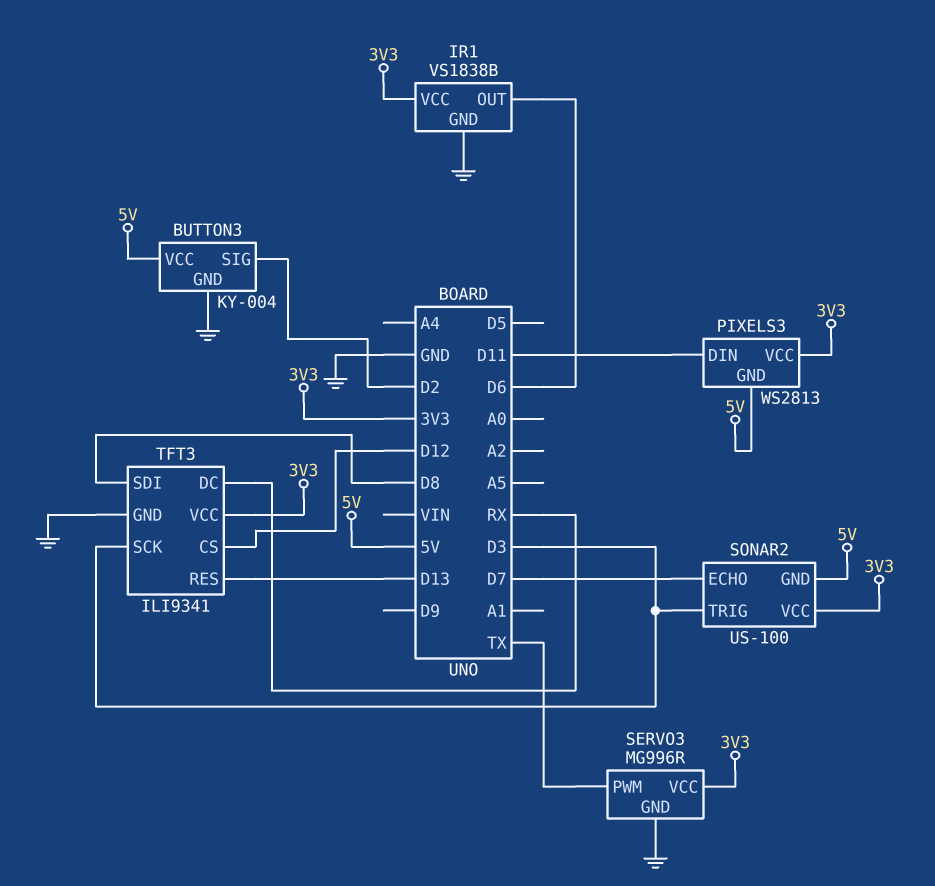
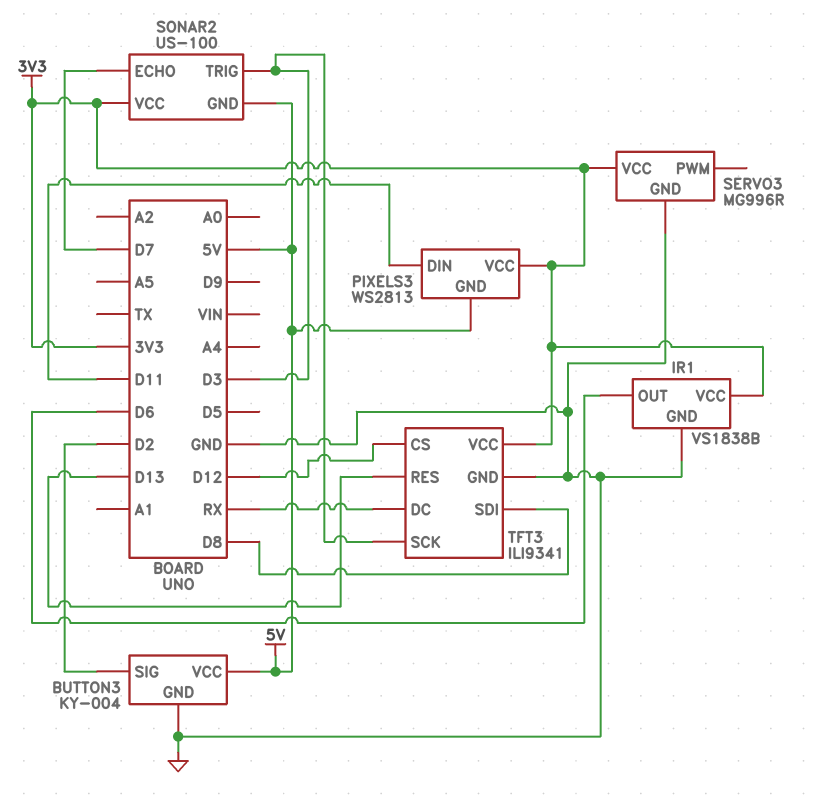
SERVO3 pin PWM: TX -> none

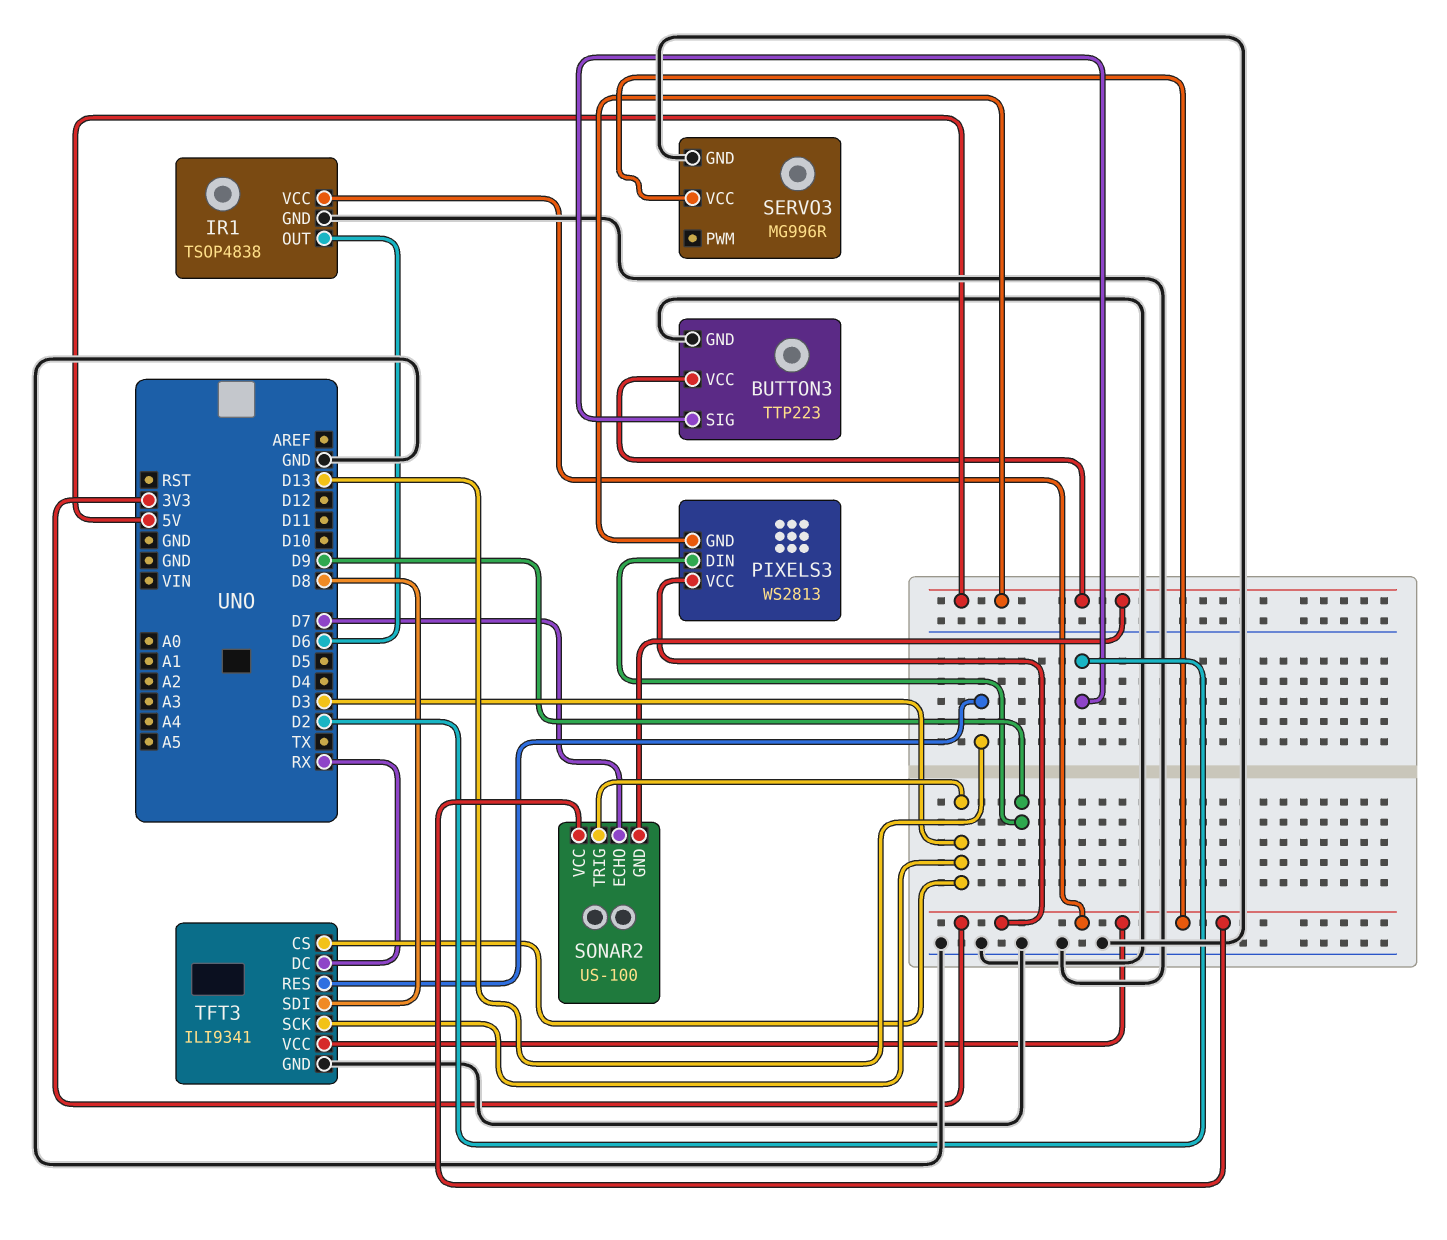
BUTTON3: KY-004 -> TTP223
IR1: VS1838B -> TSOP4838
PIXELS3 pin DIN: D11 -> D9
TFT3 pin CS: D12 -> D3

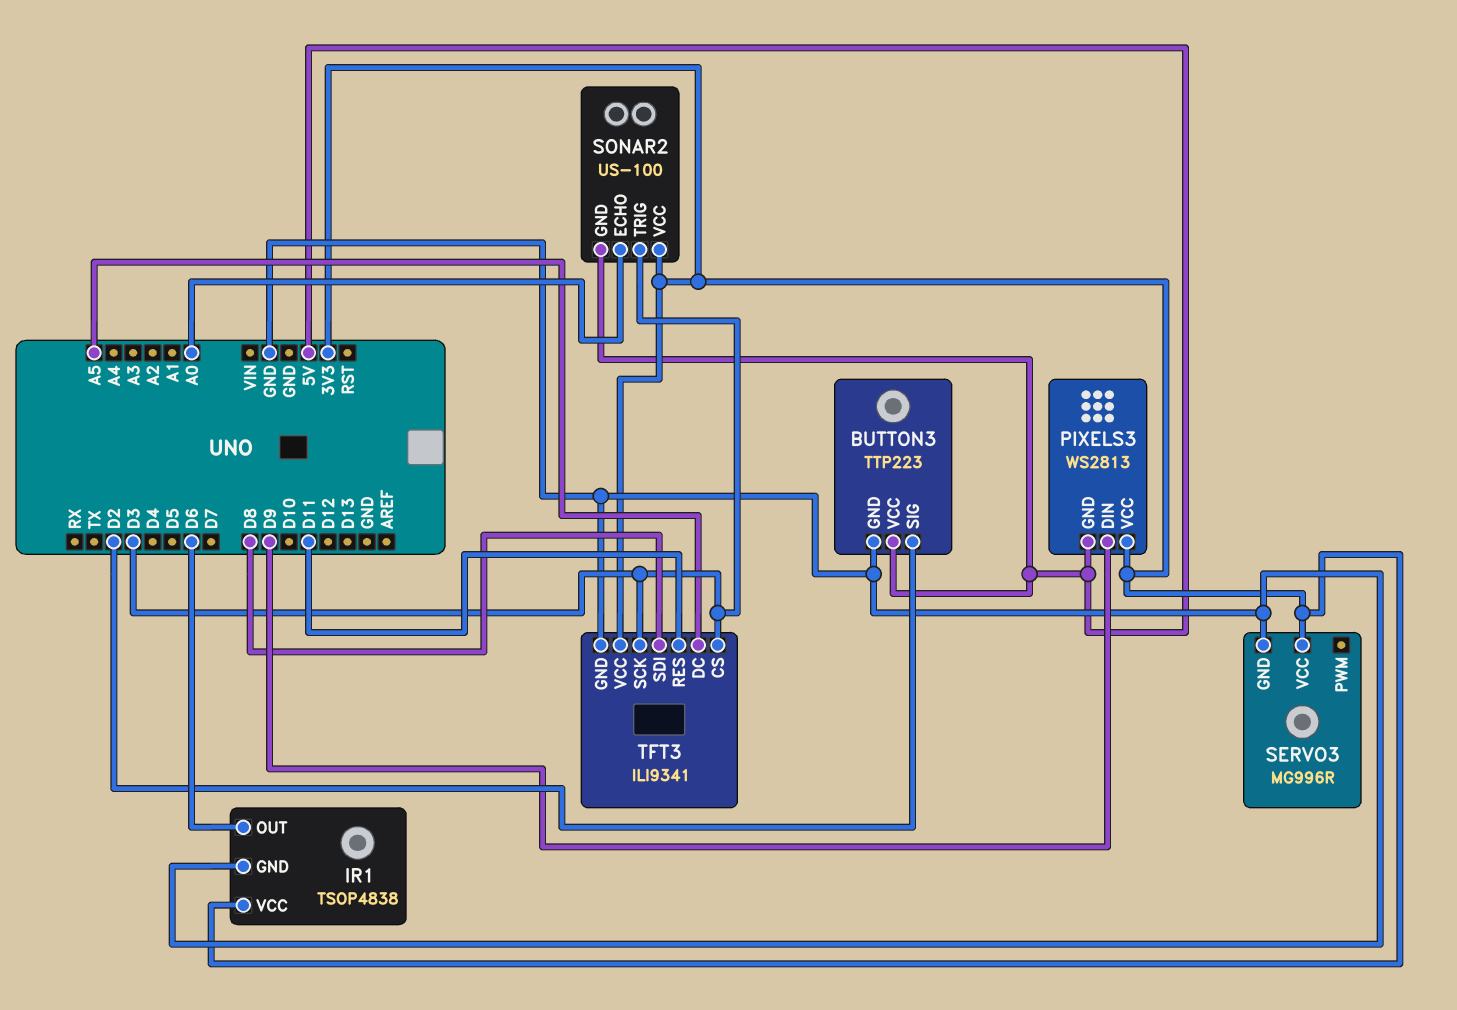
SONAR2 pin ECHO: D7 -> A0
TFT3 pin DC: RX -> A5
TFT3 pin RES: D13 -> D11

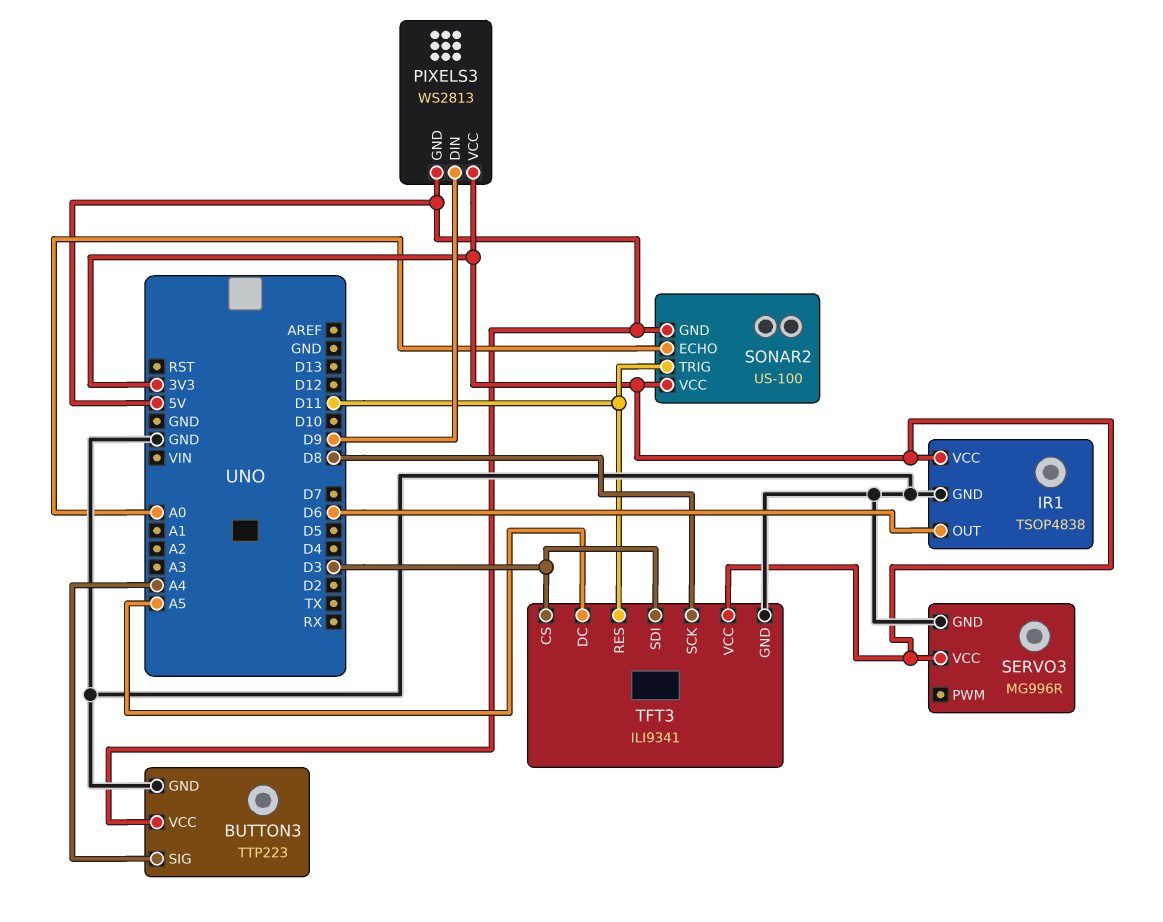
BUTTON3 pin SIG: D2 -> A4
SONAR2 pin TRIG: D3 -> D11
TFT3 pin SCK: D3 -> D8
TFT3 pin SDI: D8 -> D3

